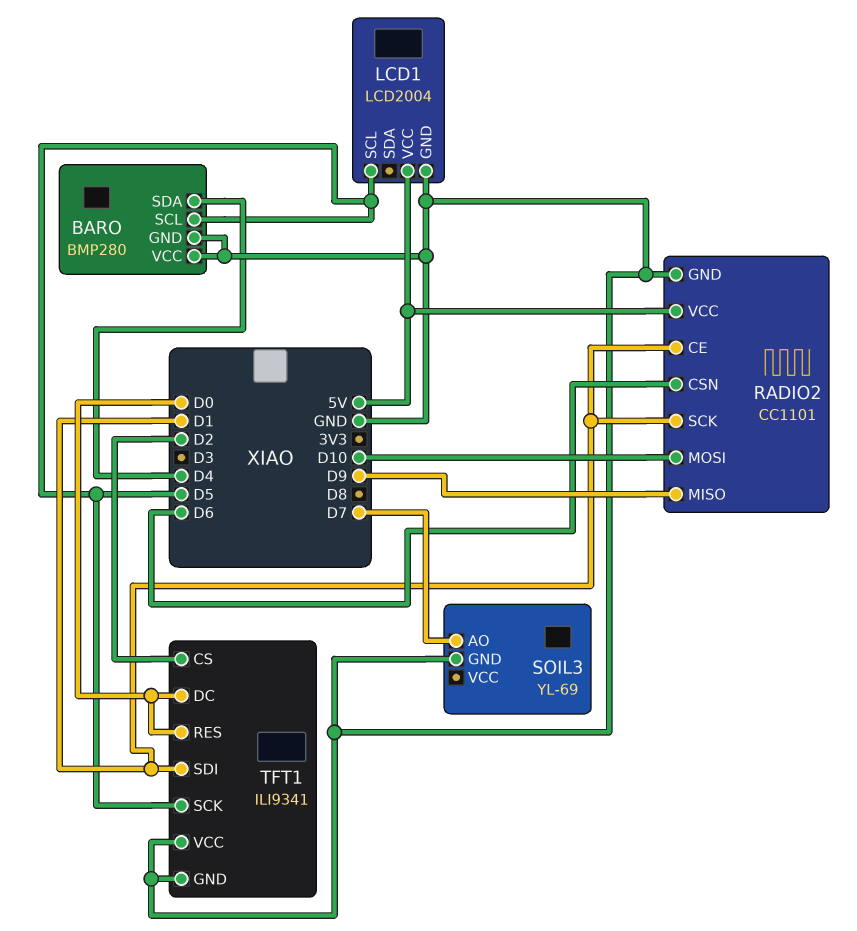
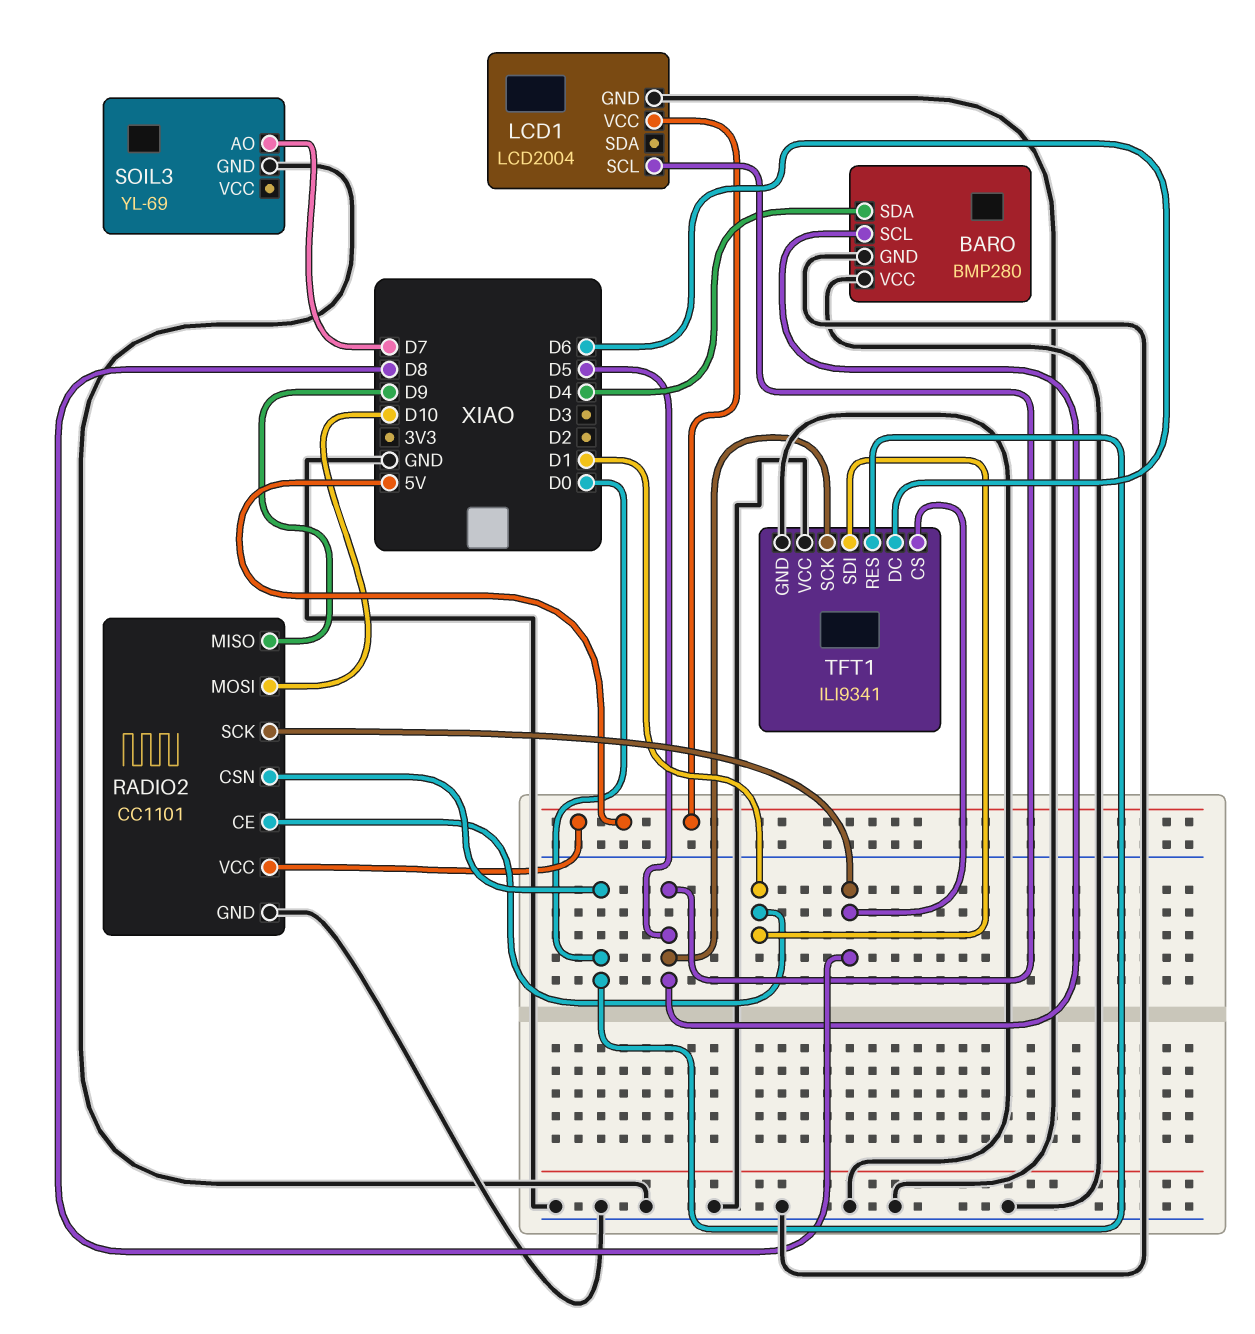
RADIO2 pin CSN: D6 -> D0
RADIO2 pin SCK: D1 -> D8
TFT1 pin CS: D2 -> D8
TFT1 pin DC: D0 -> D6

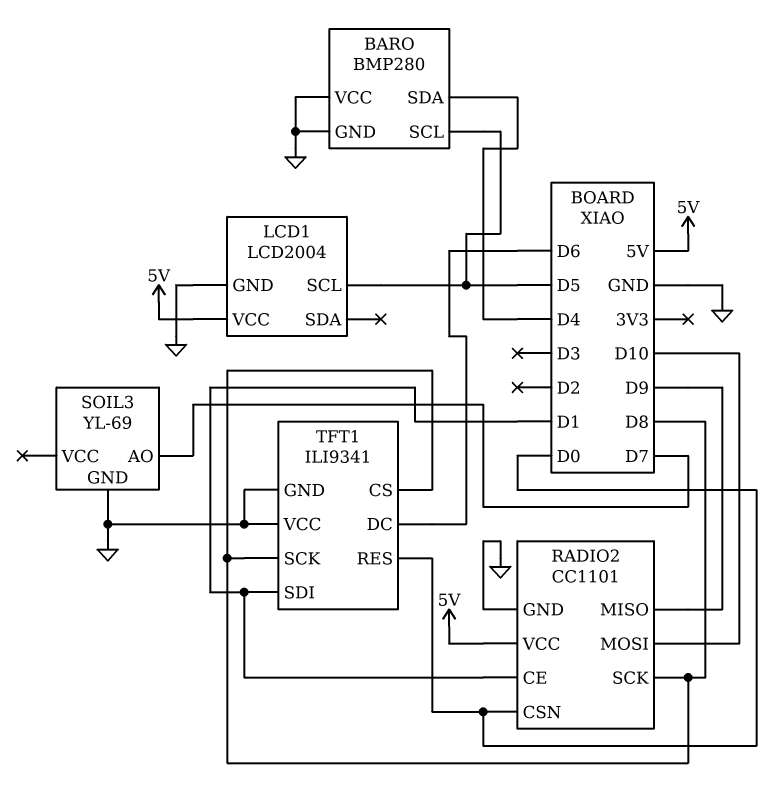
TFT1 pin SCK: D5 -> D8

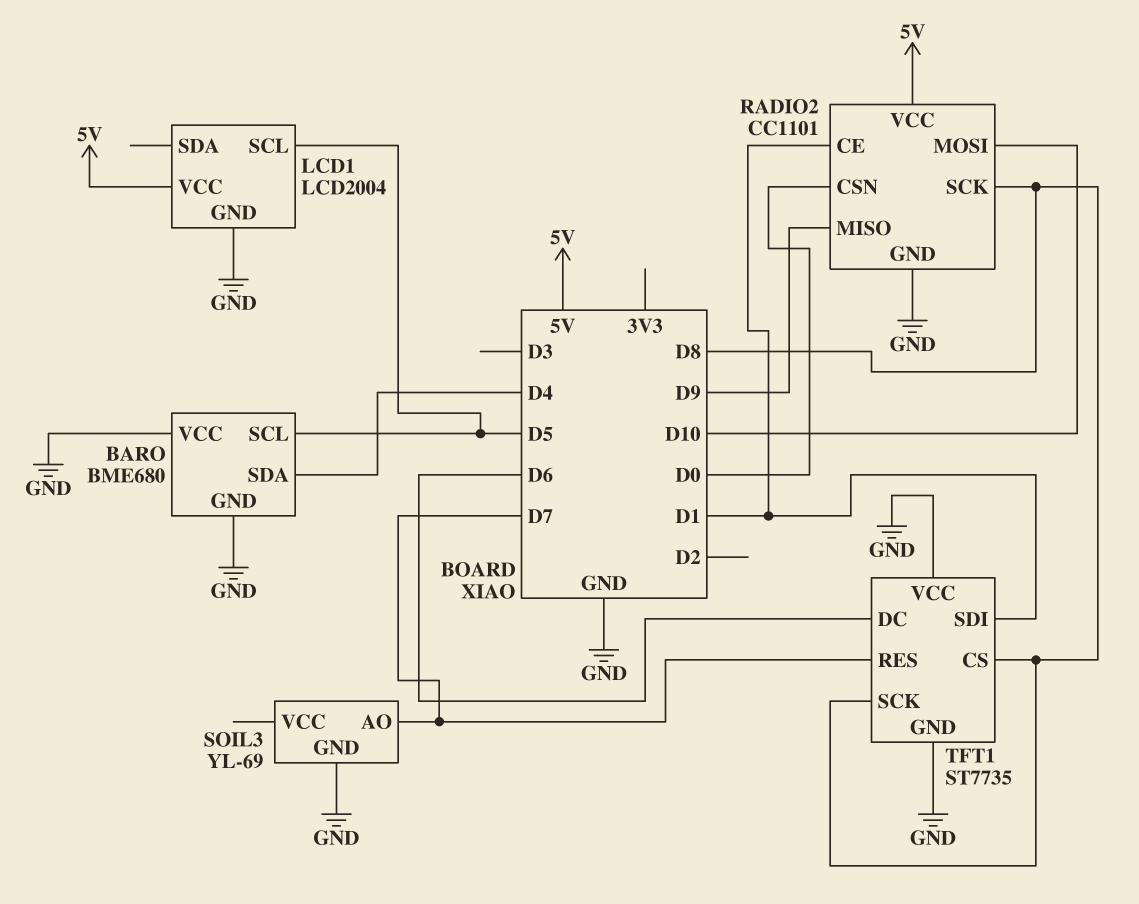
BARO: BMP280 -> BME680
TFT1: ILI9341 -> ST7735
TFT1 pin RES: D0 -> D7

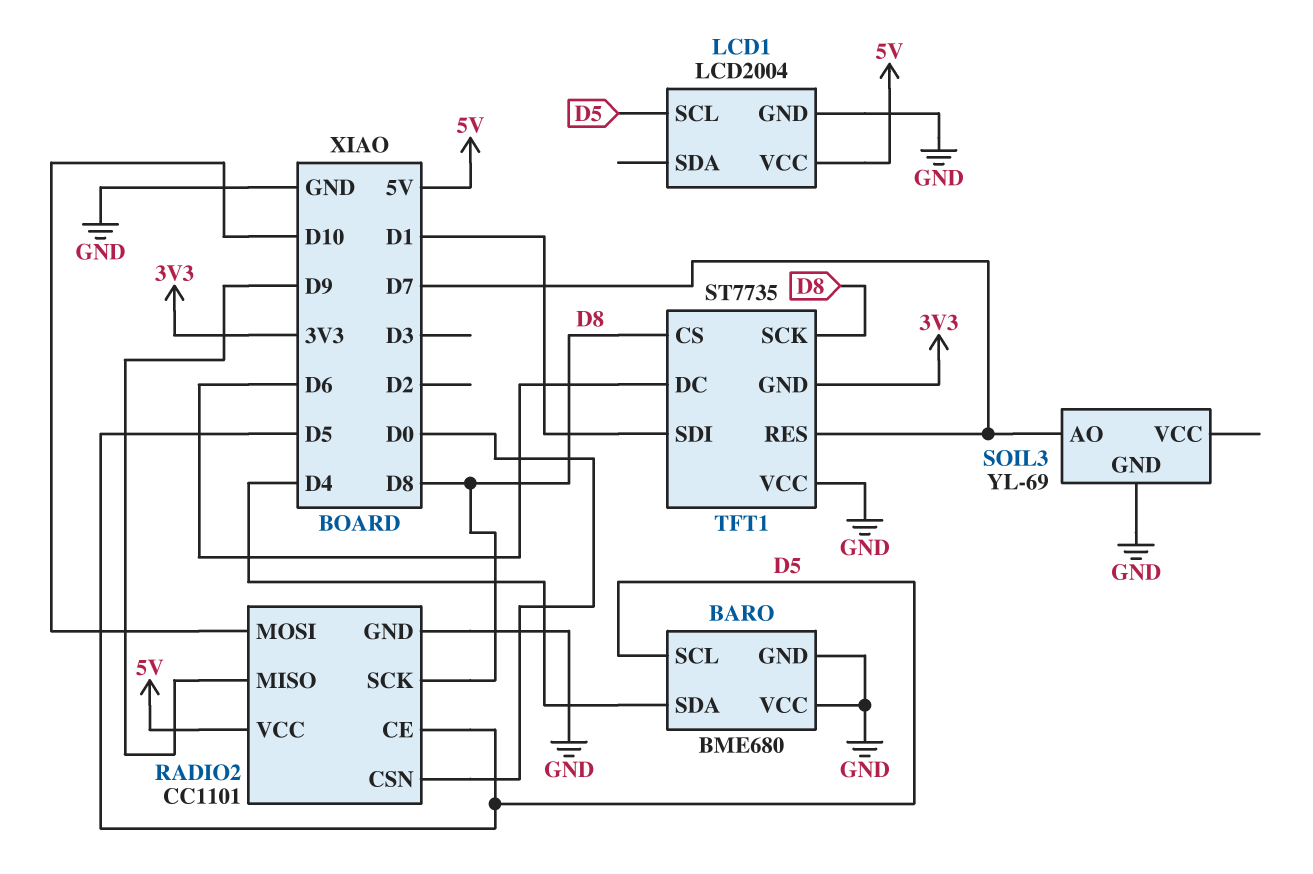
RADIO2 pin CE: D1 -> D5
TFT1 pin GND: GND -> 3V3

